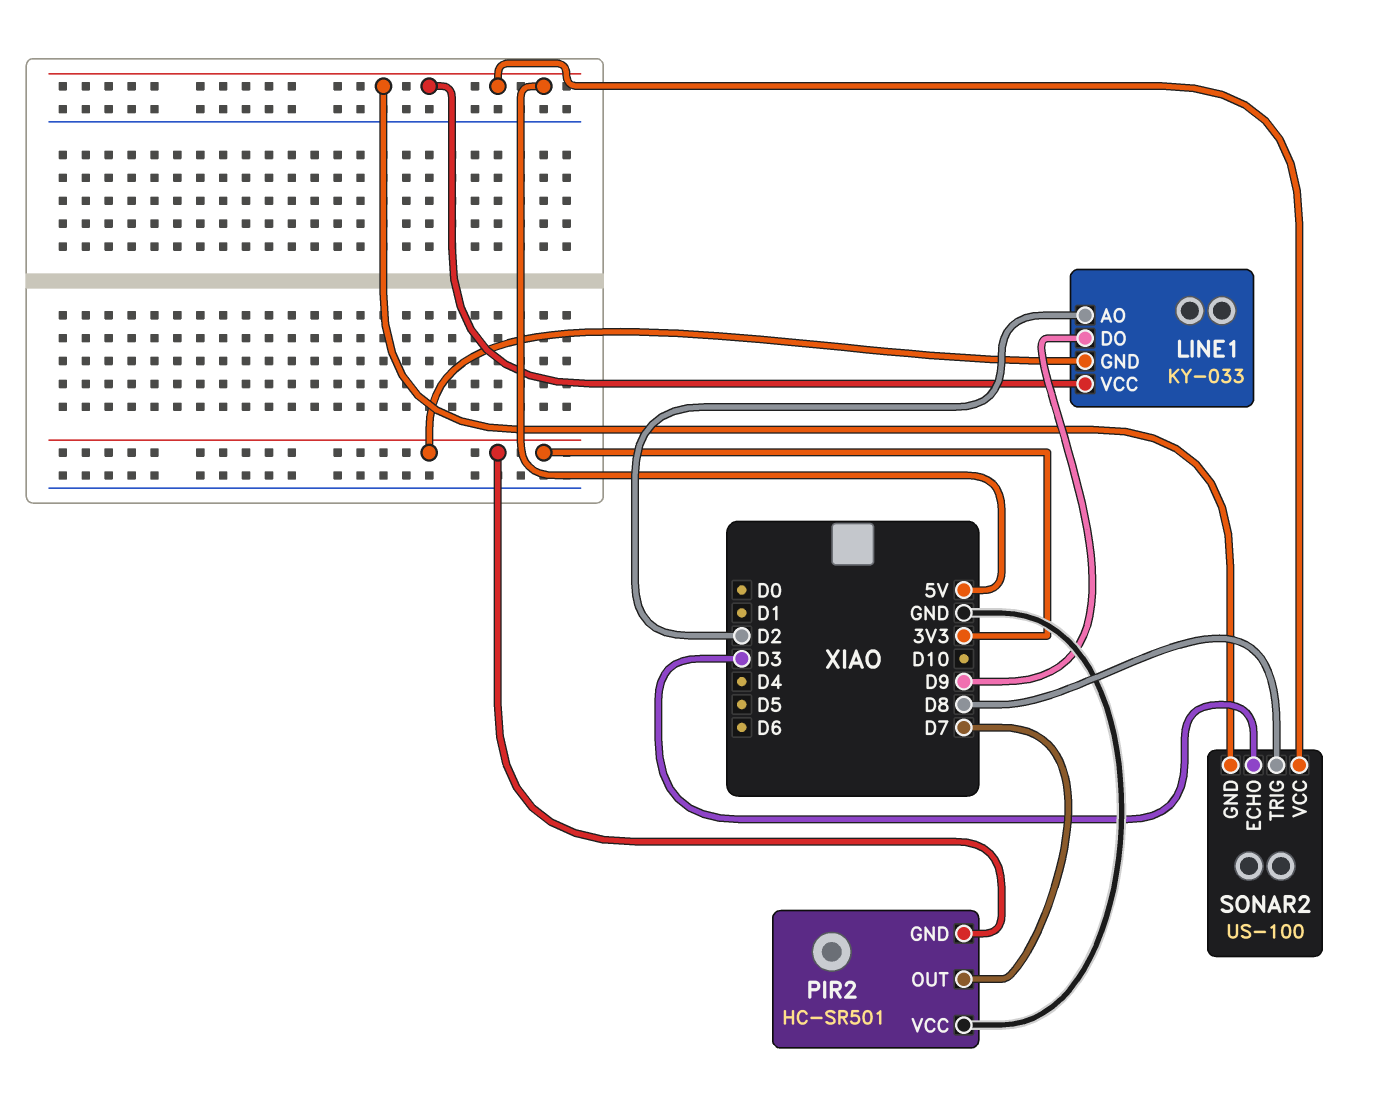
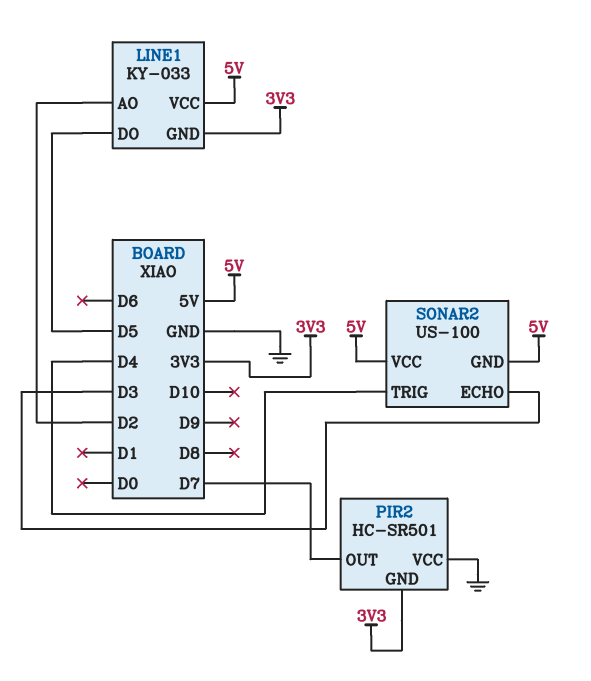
LINE1 pin DO: D9 -> D5
SONAR2 pin TRIG: D8 -> D4

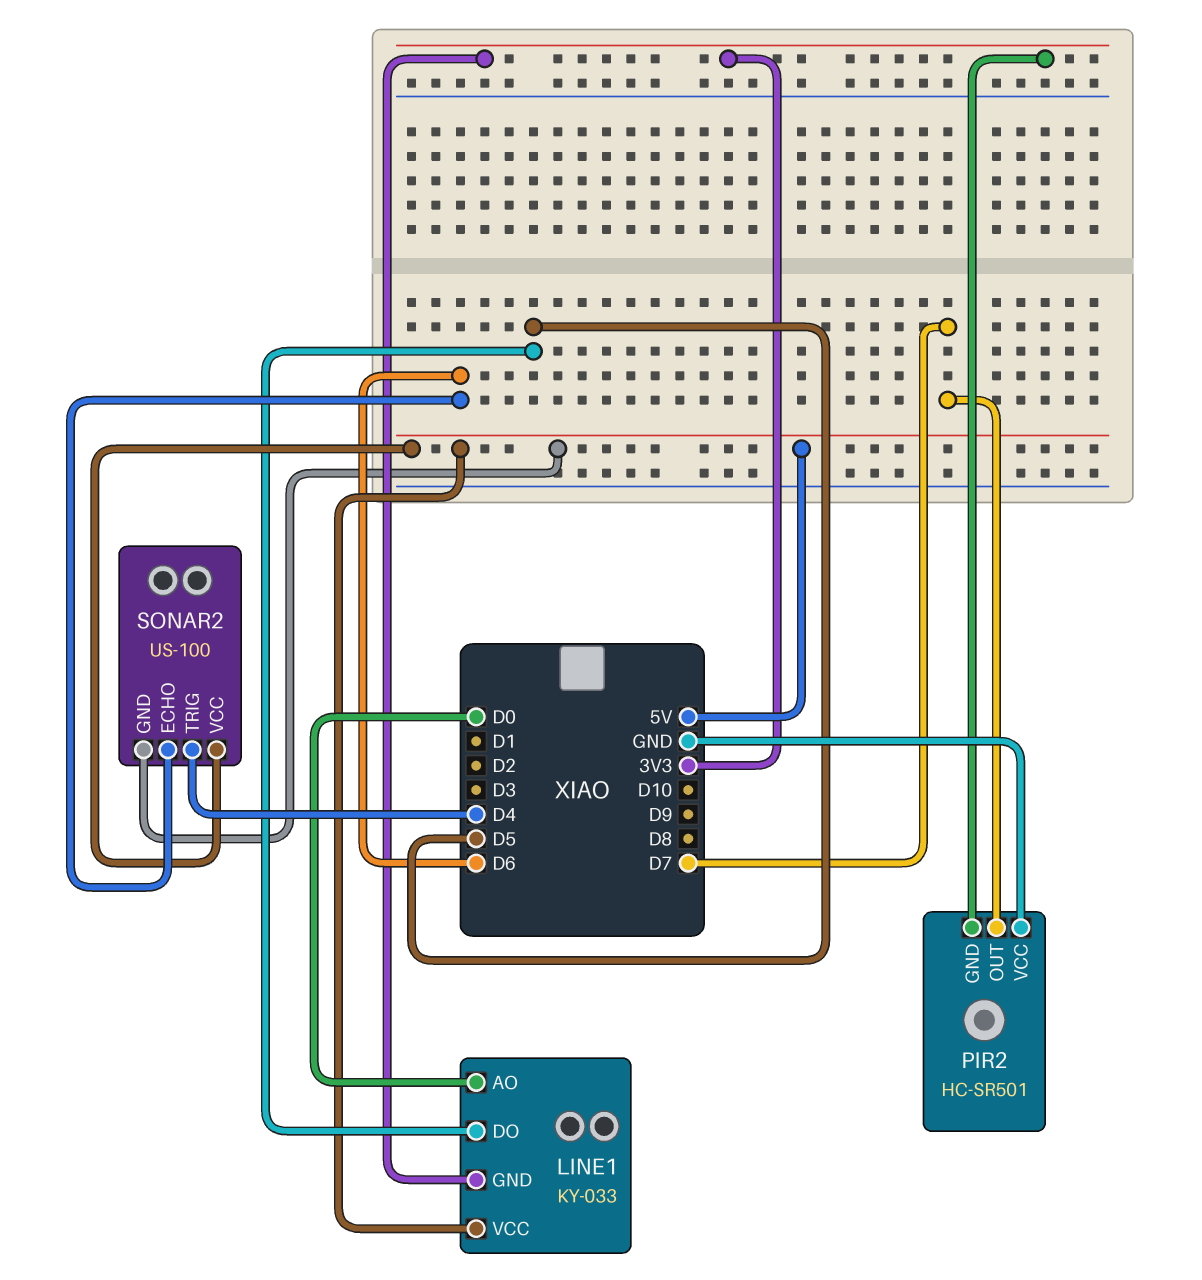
LINE1 pin AO: D2 -> D0
SONAR2 pin ECHO: D3 -> D6

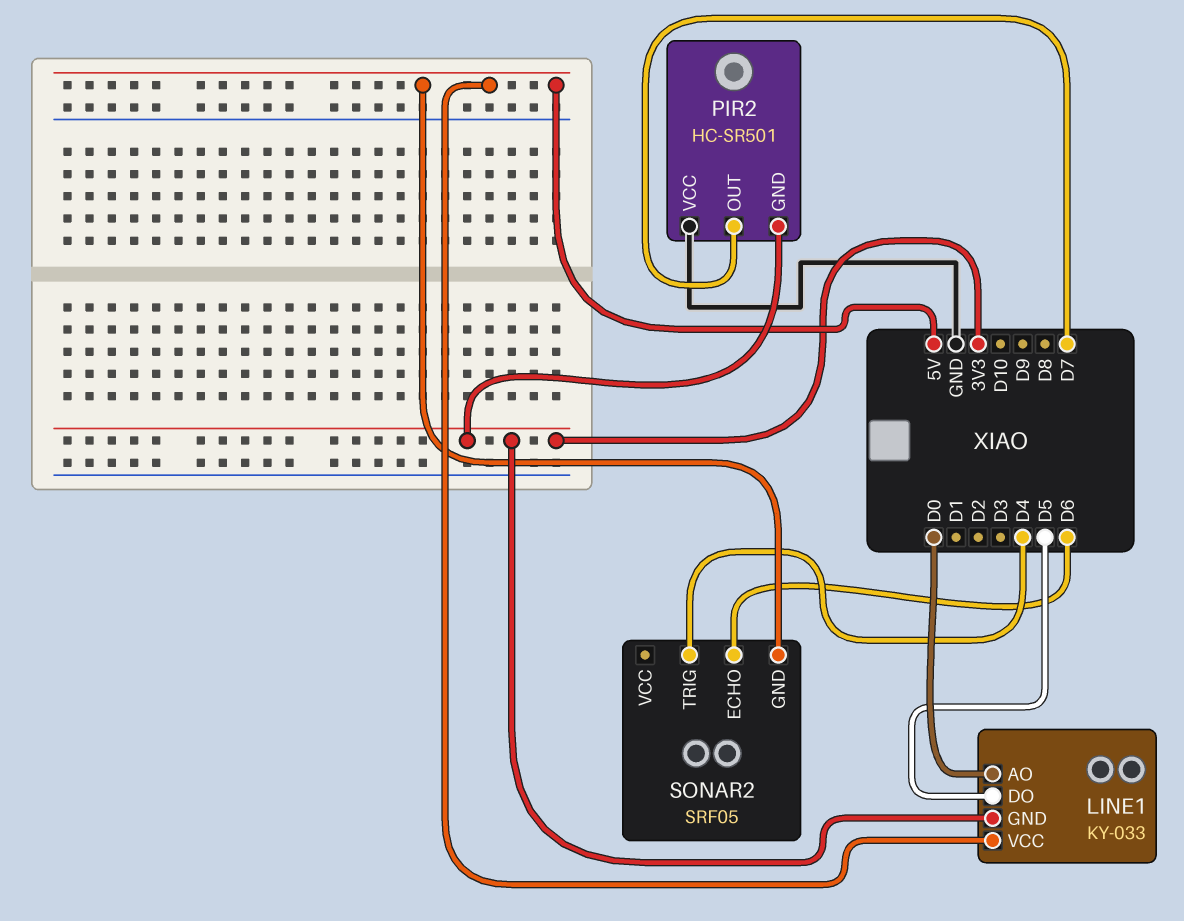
SONAR2: US-100 -> SRF05
SONAR2 pin VCC: 5V -> none

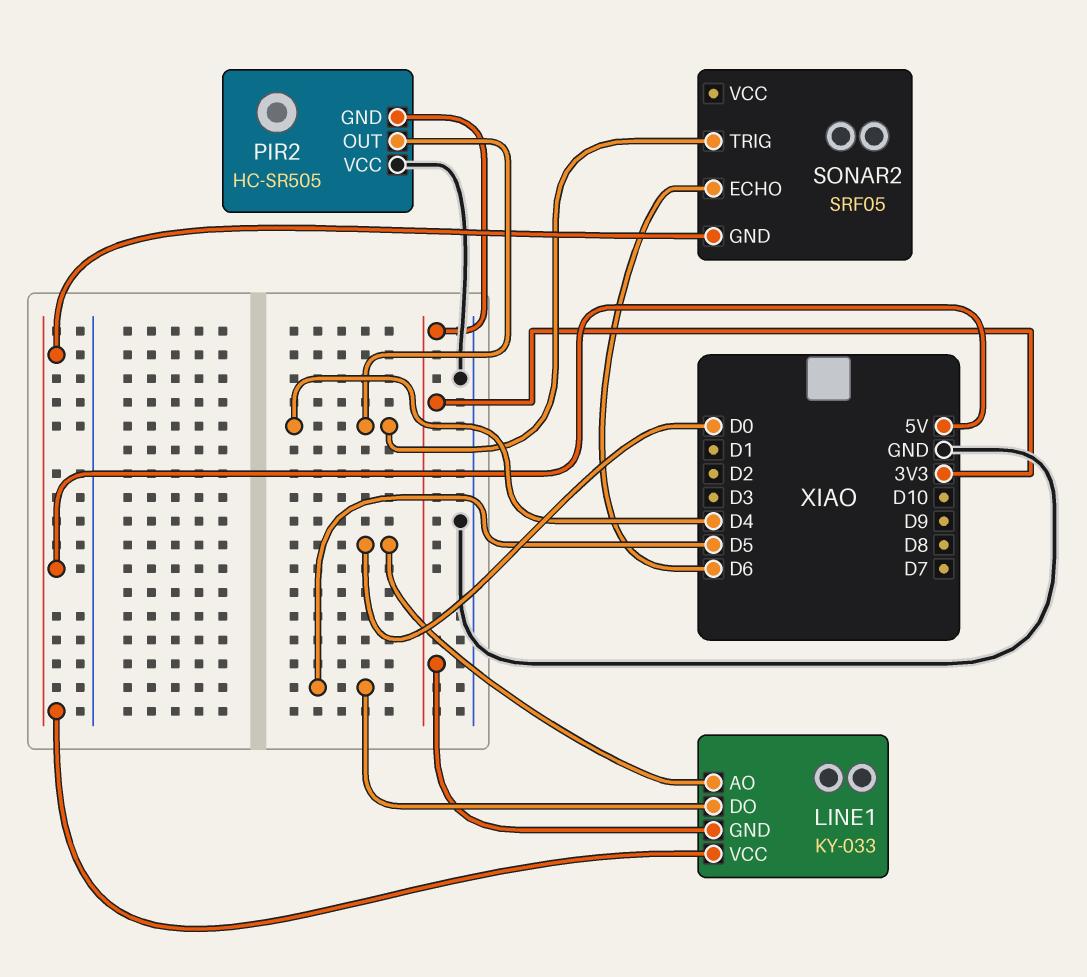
PIR2: HC-SR501 -> HC-SR505
PIR2 pin OUT: D7 -> D4

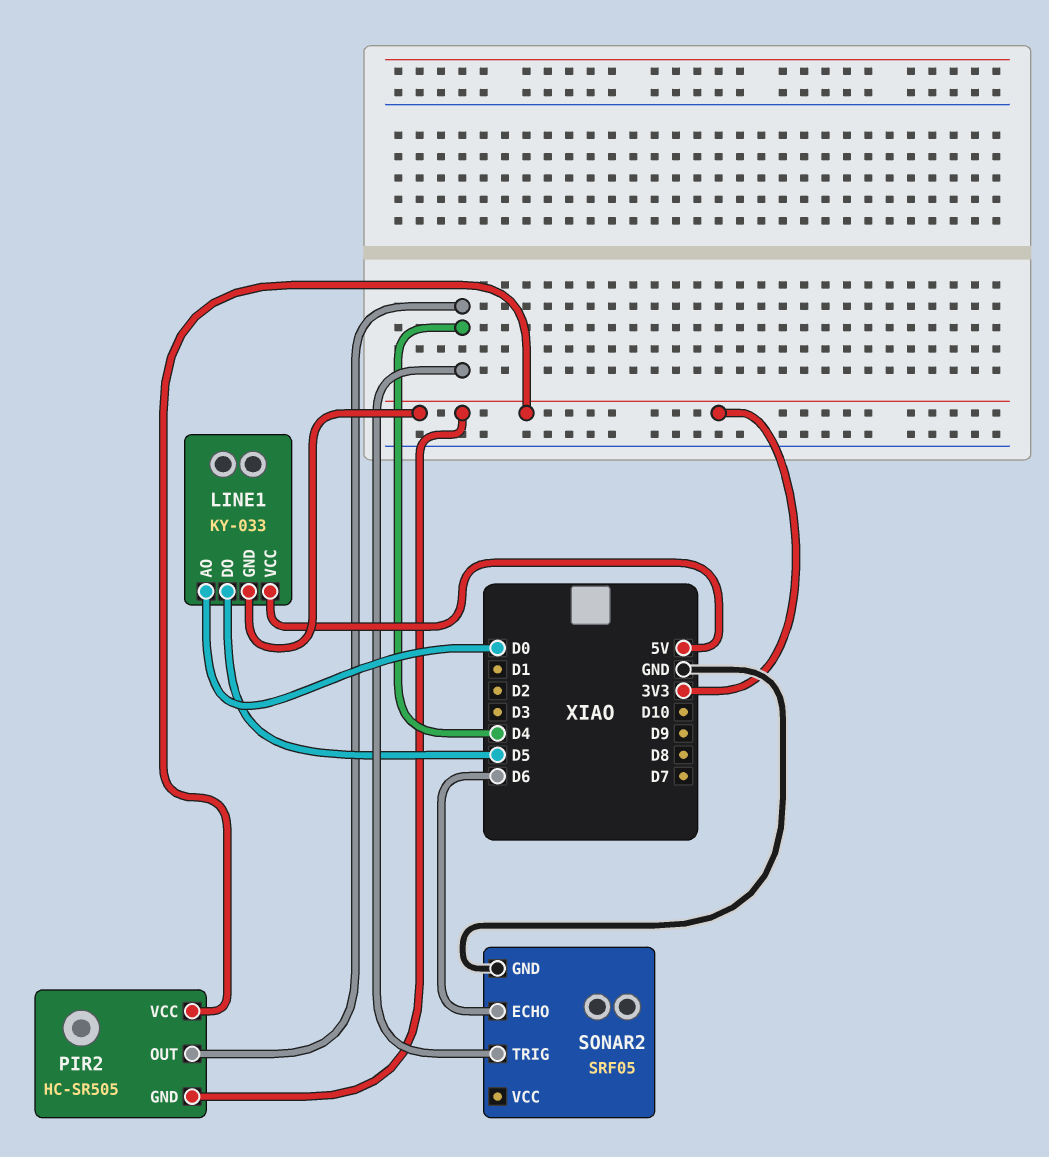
PIR2 pin VCC: GND -> 3V3
SONAR2 pin GND: 5V -> GND

